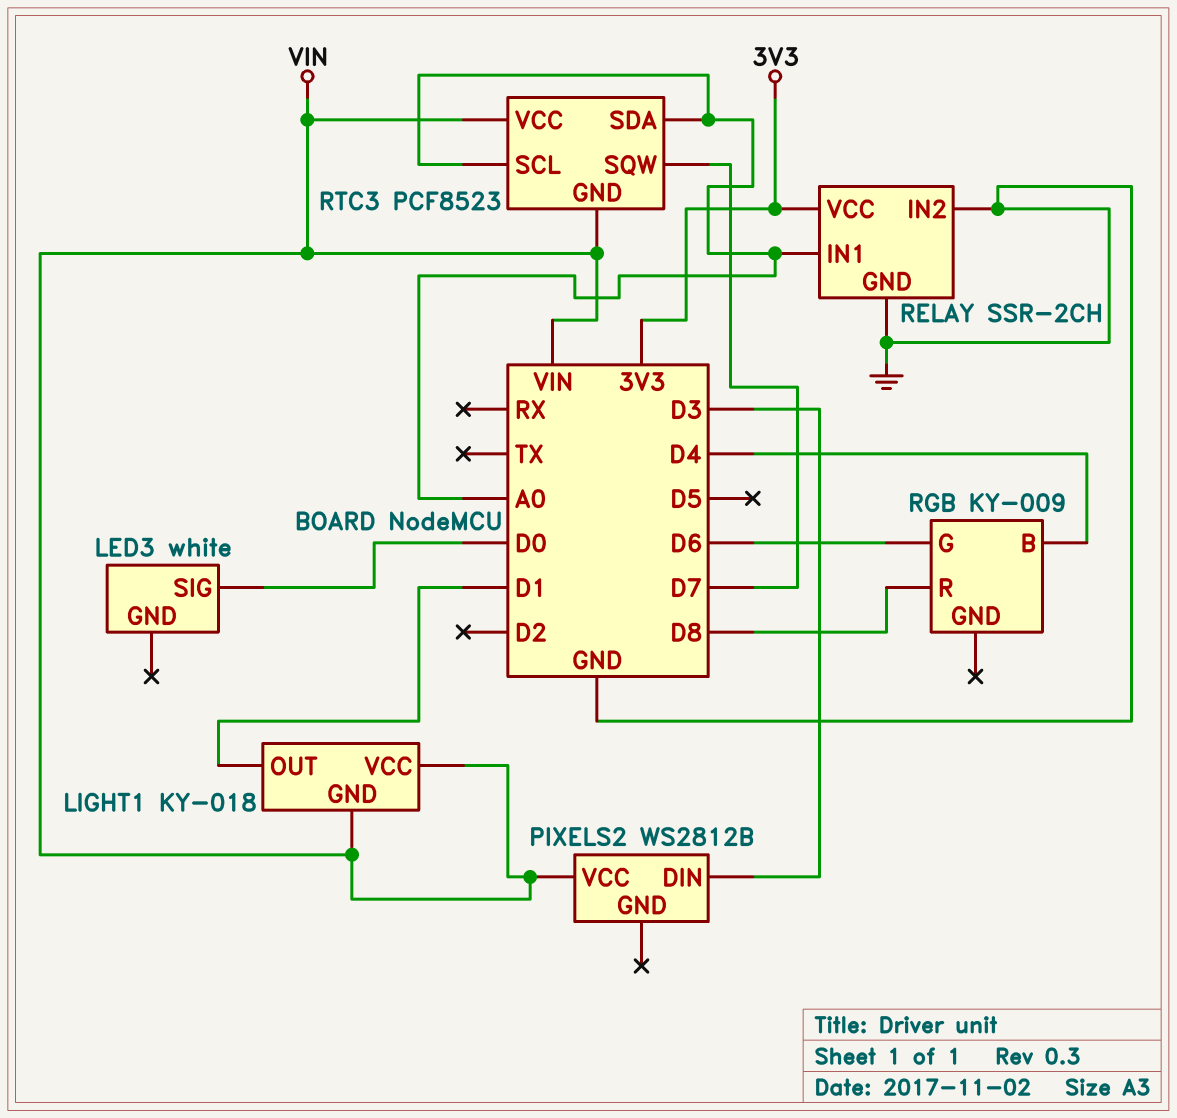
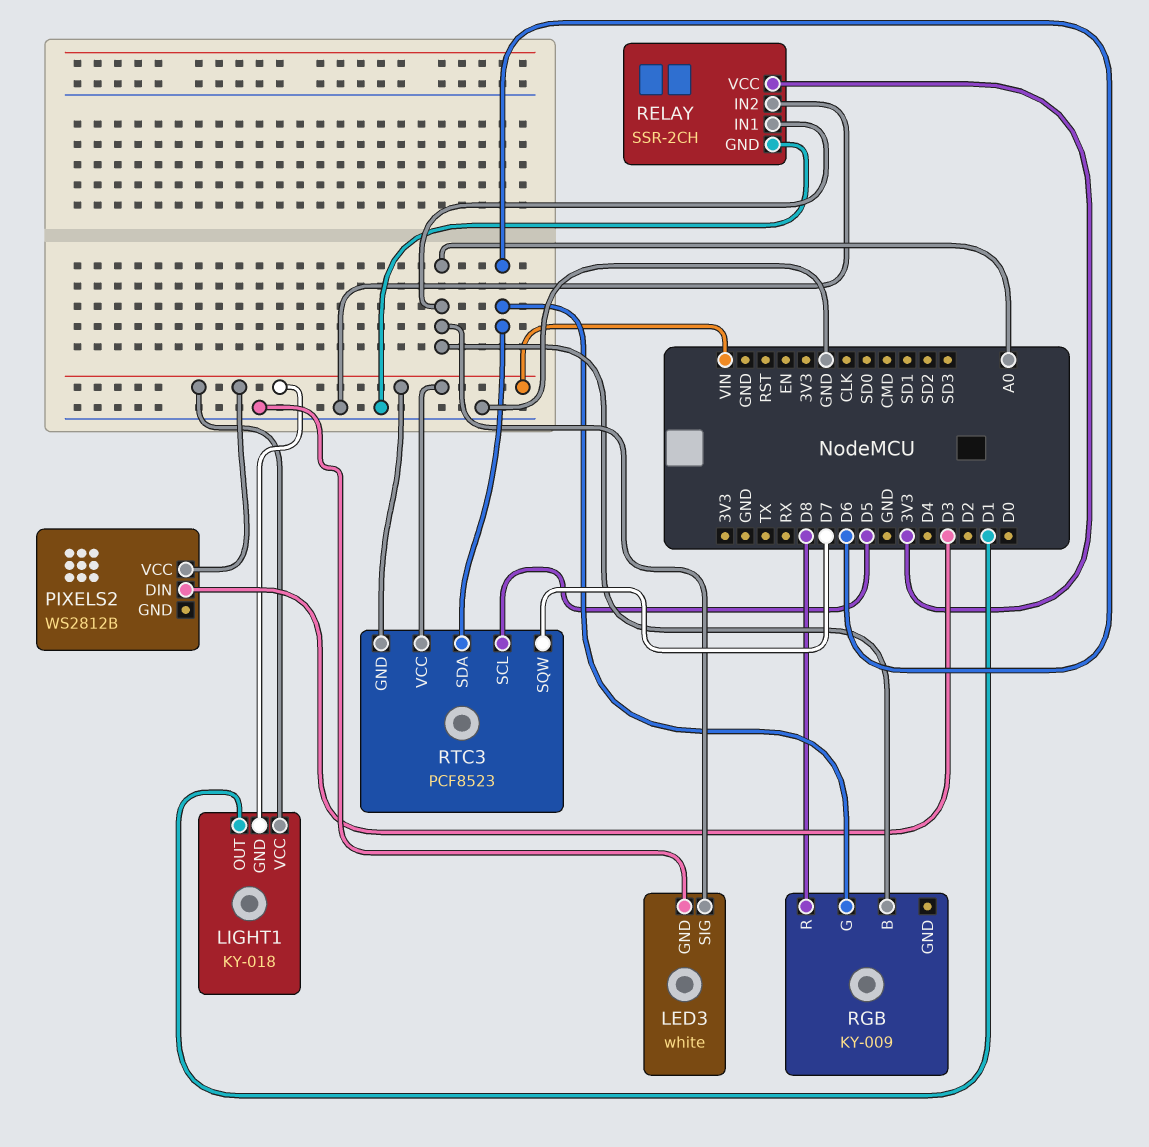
LED3 pin GND: none -> GND
LED3 pin SIG: D0 -> A0
RGB pin B: D4 -> A0
RTC3 pin SCL: A0 -> D5
RTC3 pin SDA: A0 -> D6

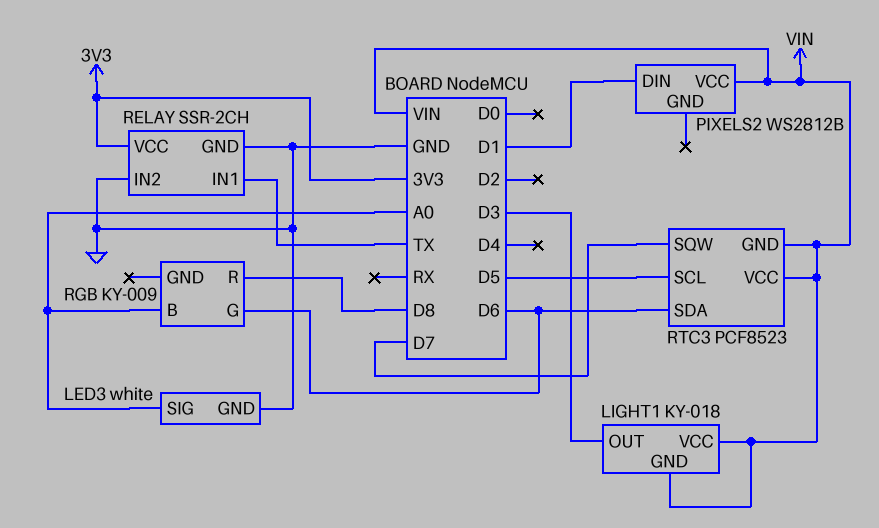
LIGHT1 pin OUT: D1 -> D3
PIXELS2 pin DIN: D3 -> D1
RELAY pin IN1: A0 -> TX

